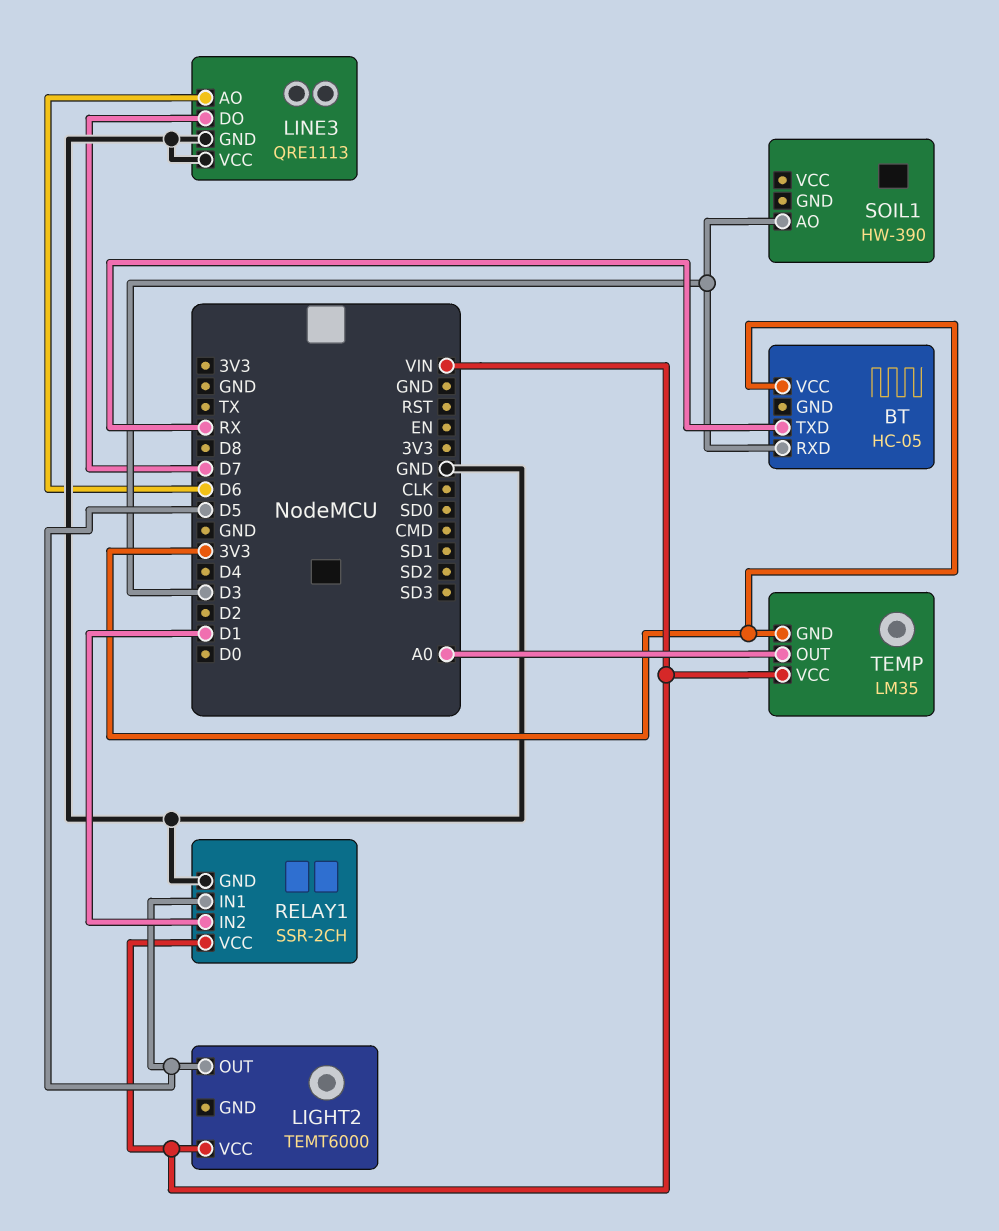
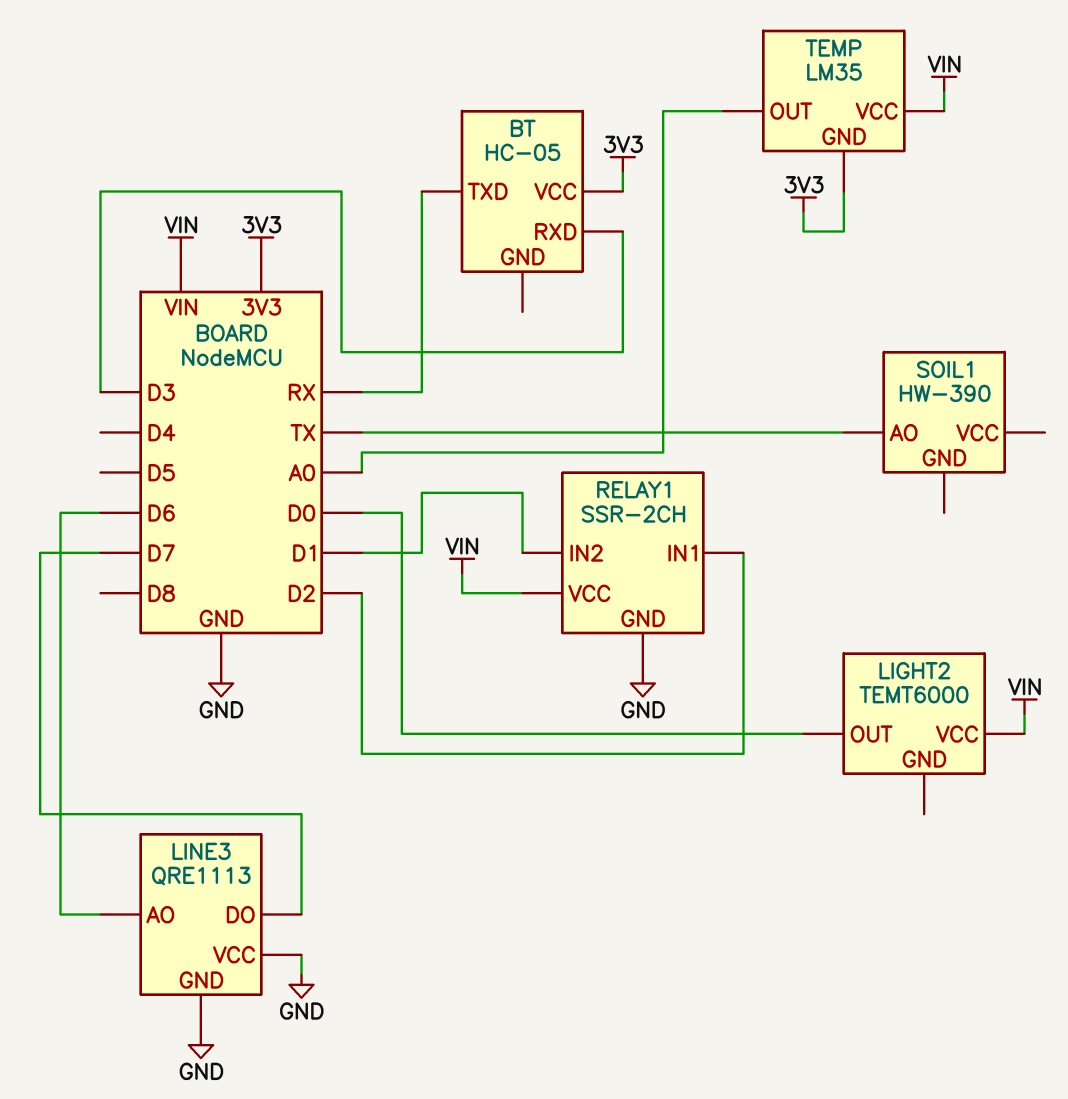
LIGHT2 pin OUT: D5 -> D0
RELAY1 pin IN1: D5 -> D2
SOIL1 pin AO: D3 -> TX

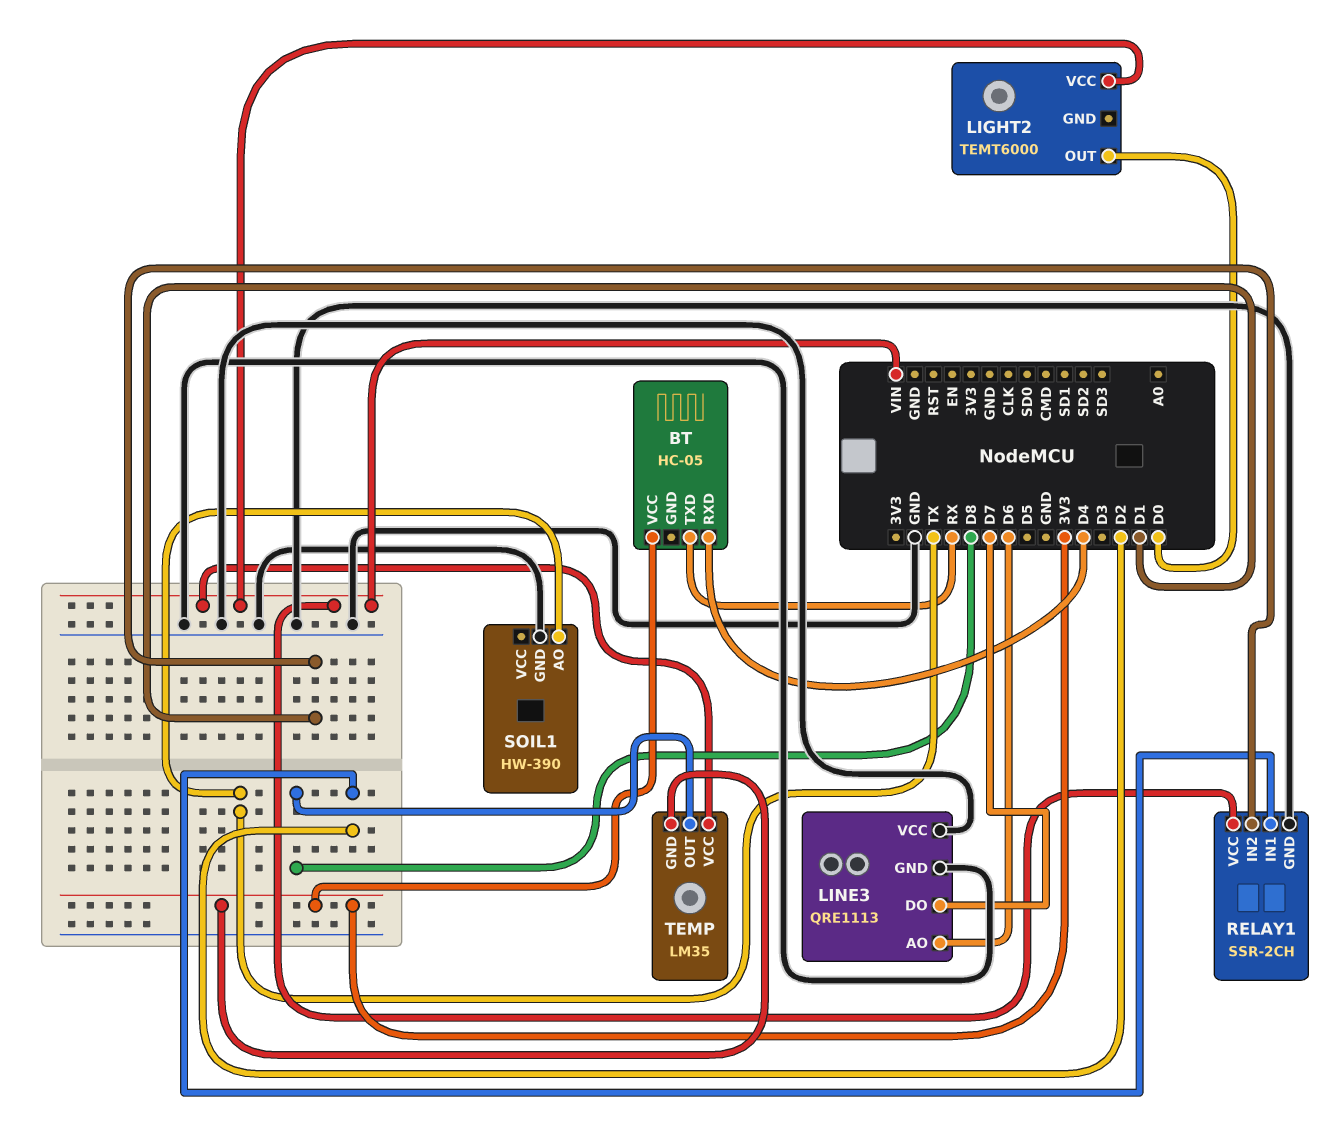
BT pin RXD: D3 -> D4
SOIL1 pin GND: none -> GND
TEMP pin OUT: A0 -> D8

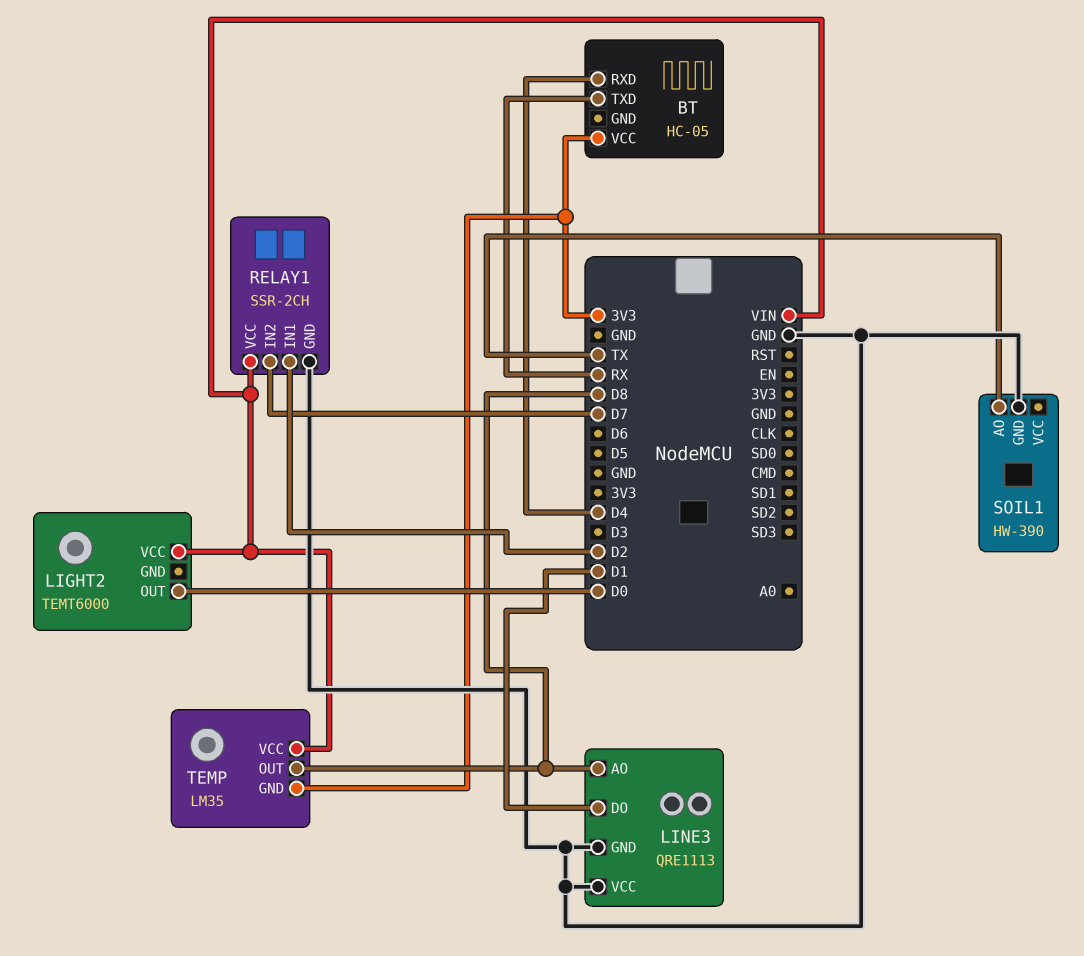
LINE3 pin AO: D6 -> D8
LINE3 pin DO: D7 -> D1
RELAY1 pin IN2: D1 -> D7

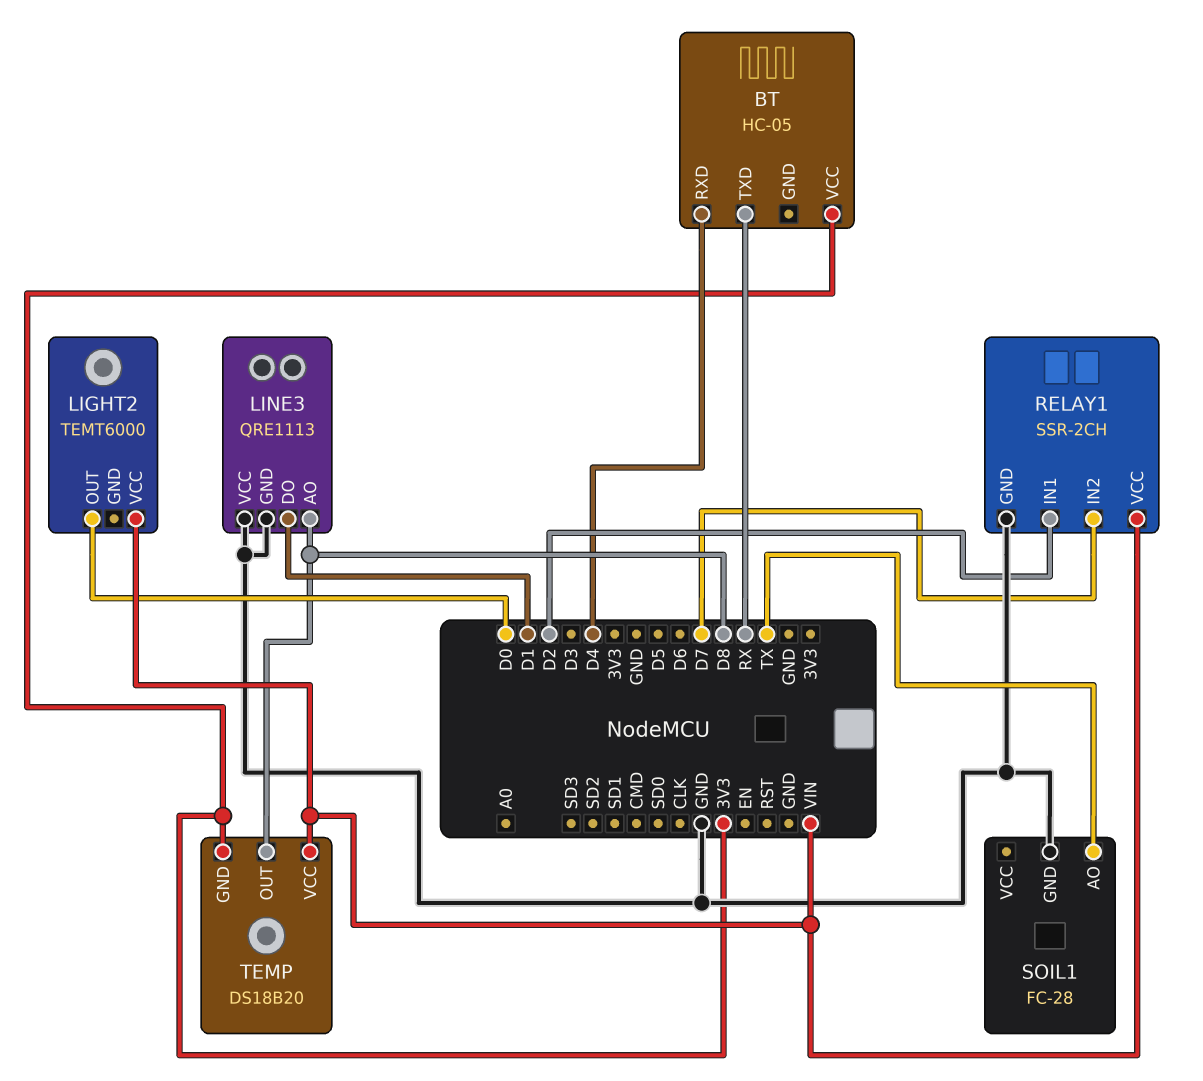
SOIL1: HW-390 -> FC-28
TEMP: LM35 -> DS18B20

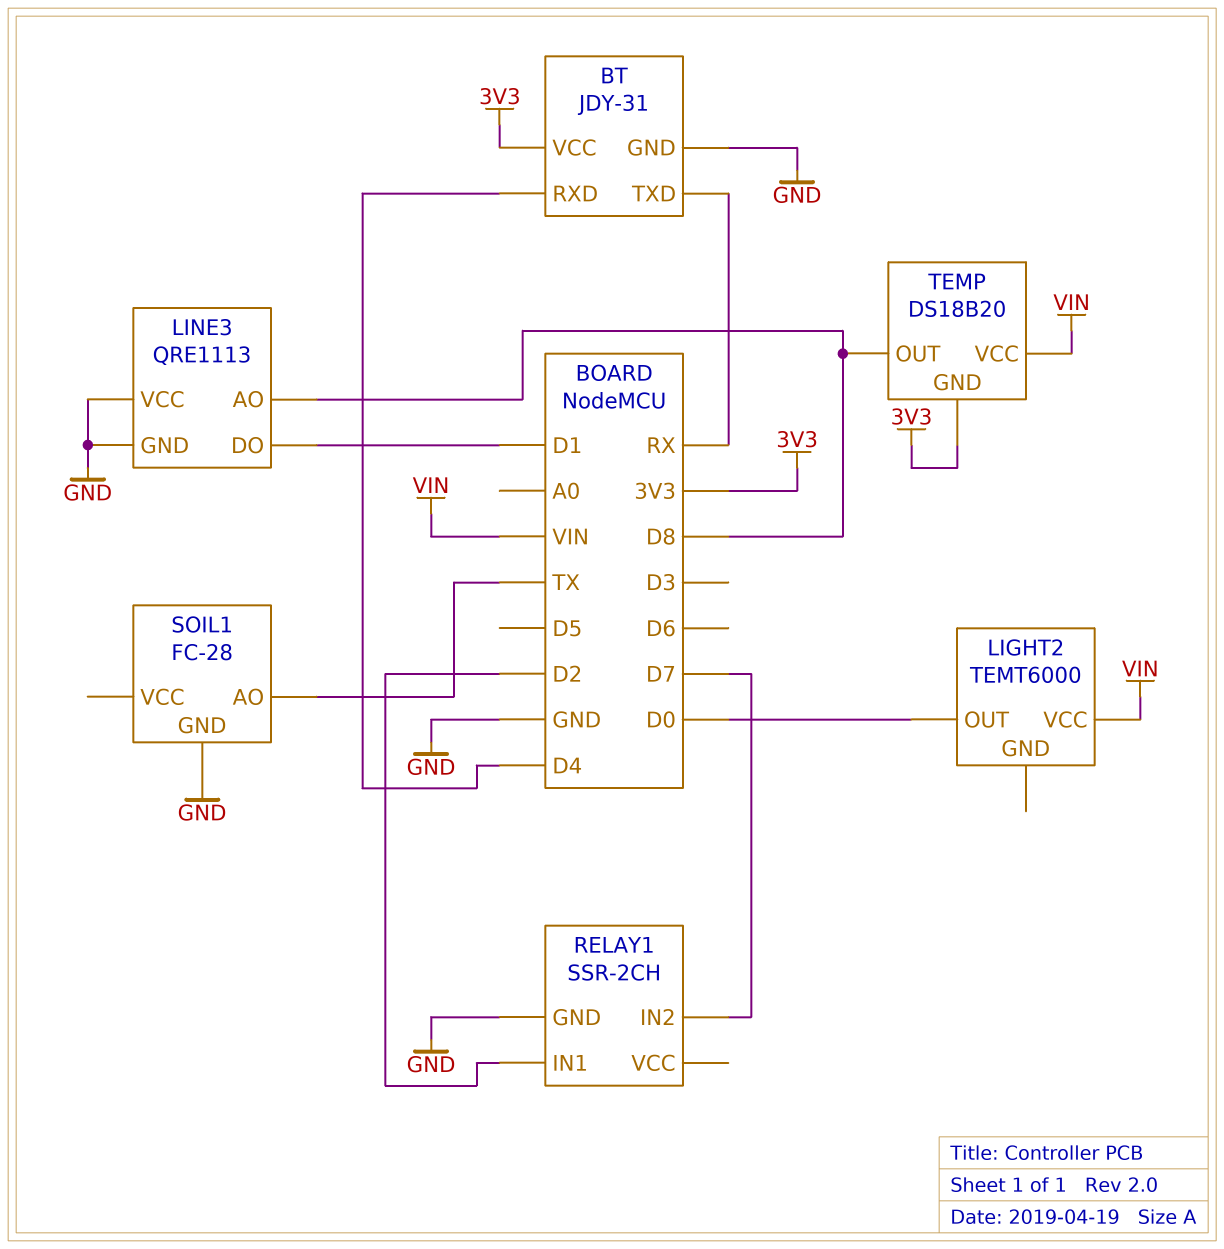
BT: HC-05 -> JDY-31
BT pin GND: none -> GND
RELAY1 pin VCC: VIN -> none

